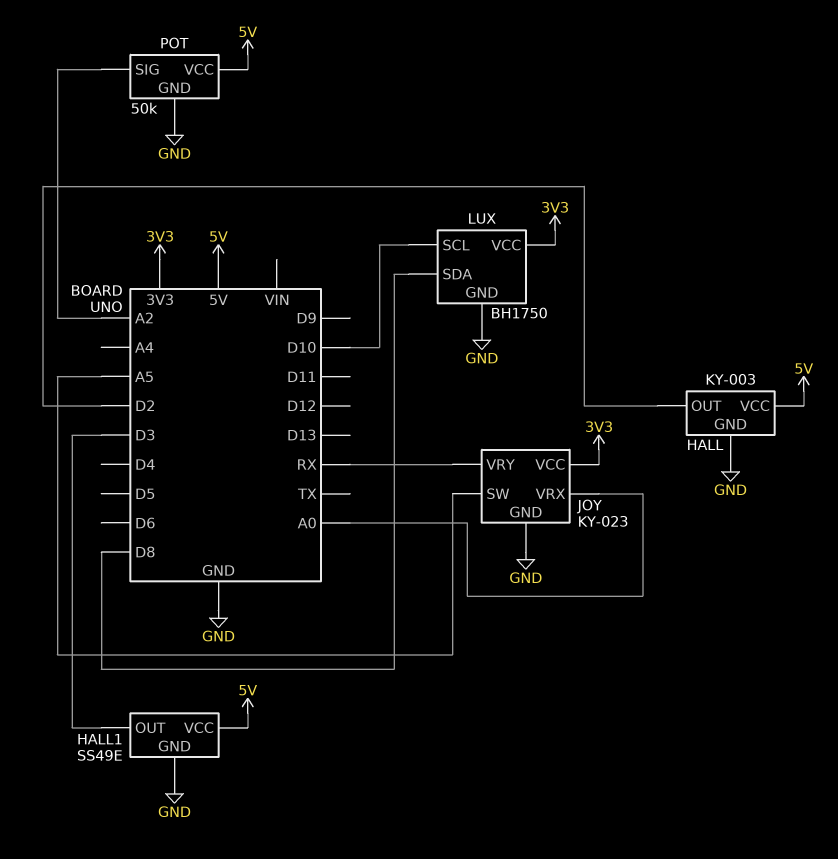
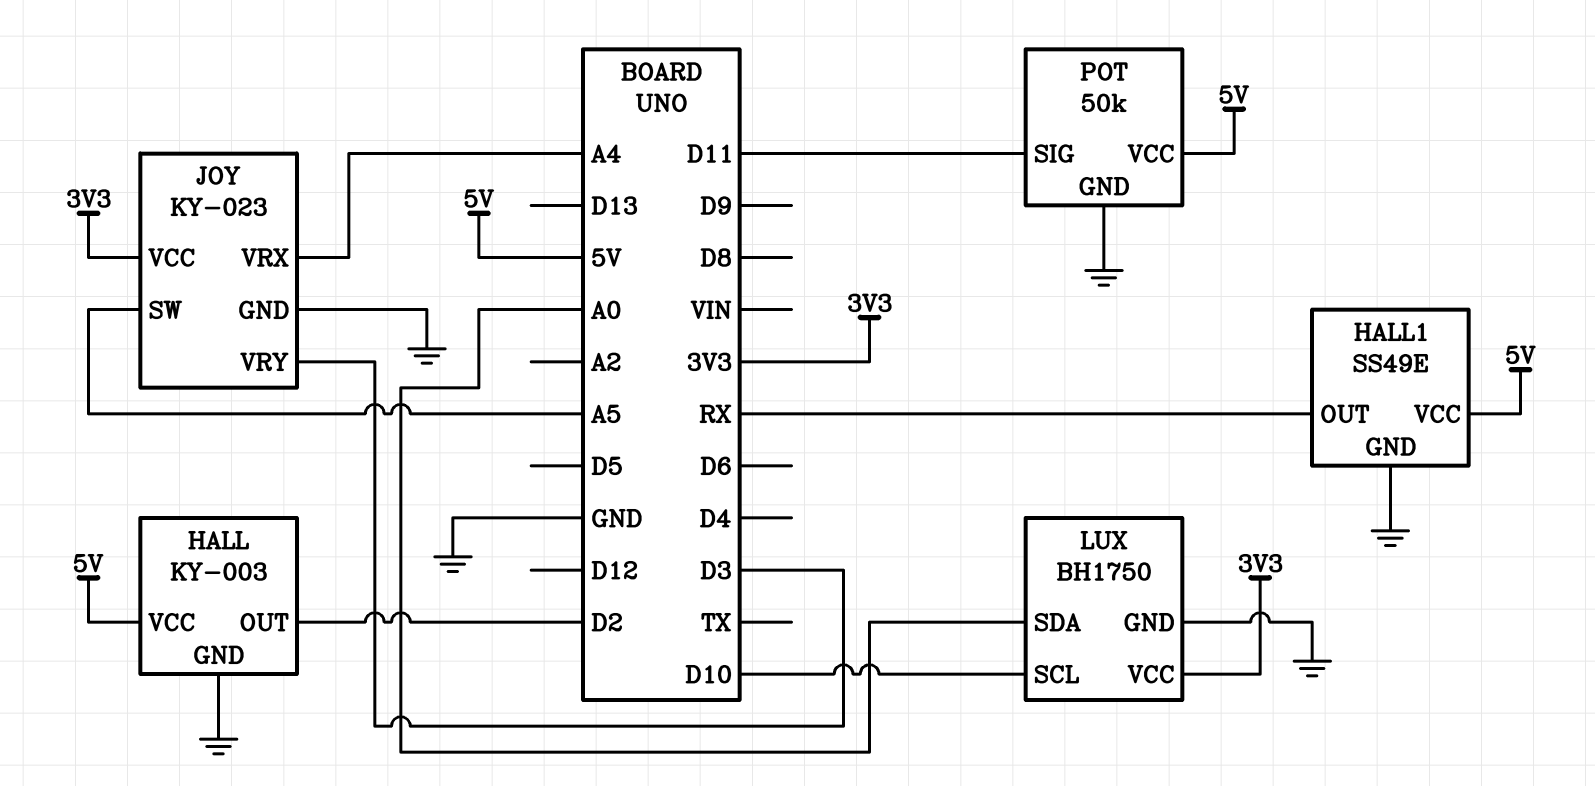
HALL1 pin OUT: D3 -> RX
JOY pin VRX: A0 -> A4
JOY pin VRY: RX -> D3
LUX pin SDA: D8 -> A0
POT pin SIG: A2 -> D11

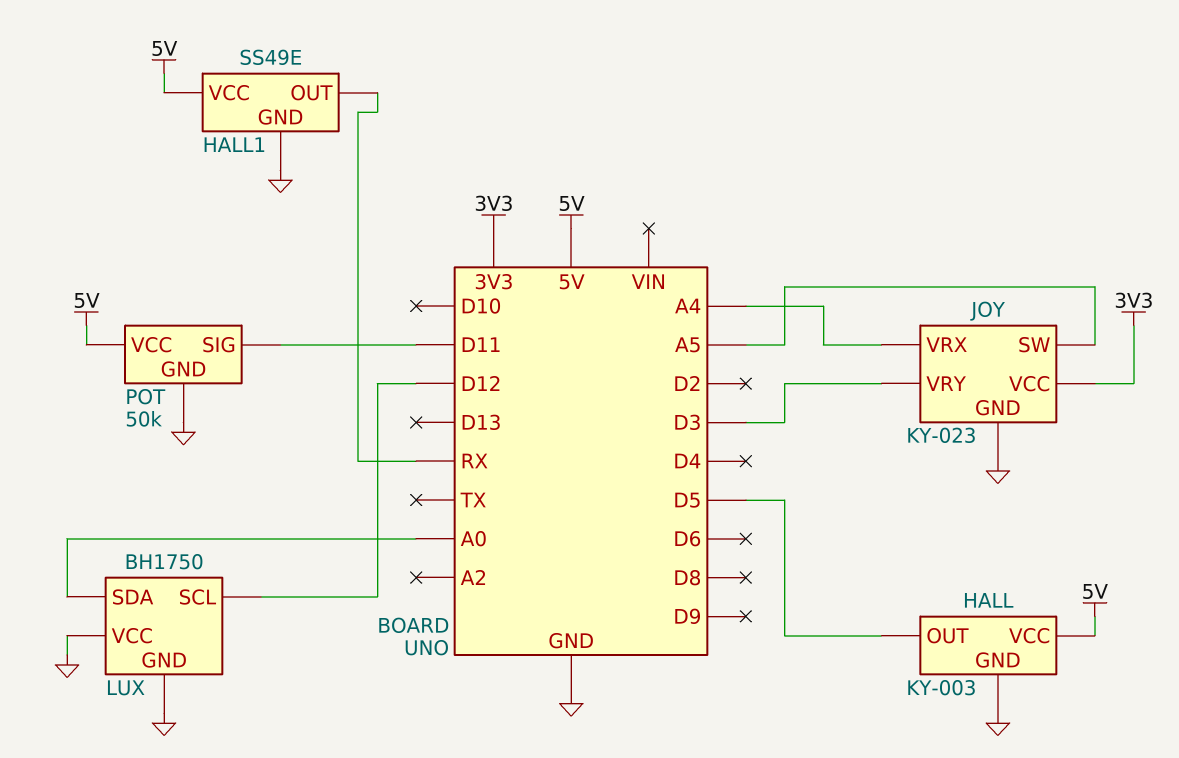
HALL pin OUT: D2 -> D5
LUX pin SCL: D10 -> D12
LUX pin VCC: 3V3 -> GND

